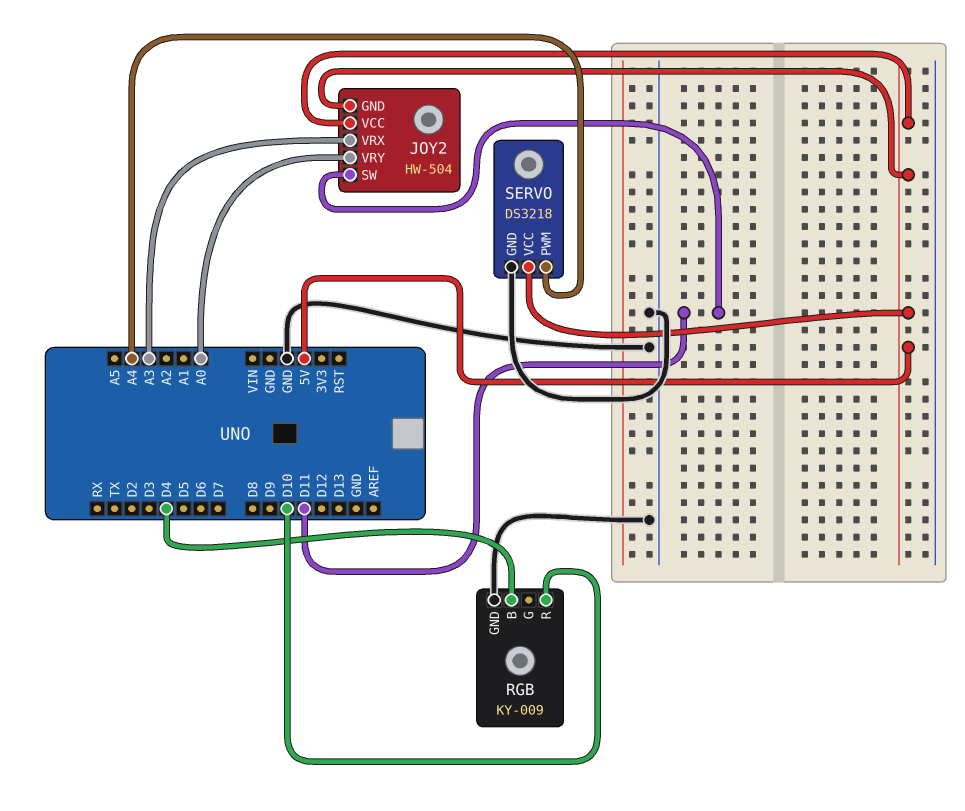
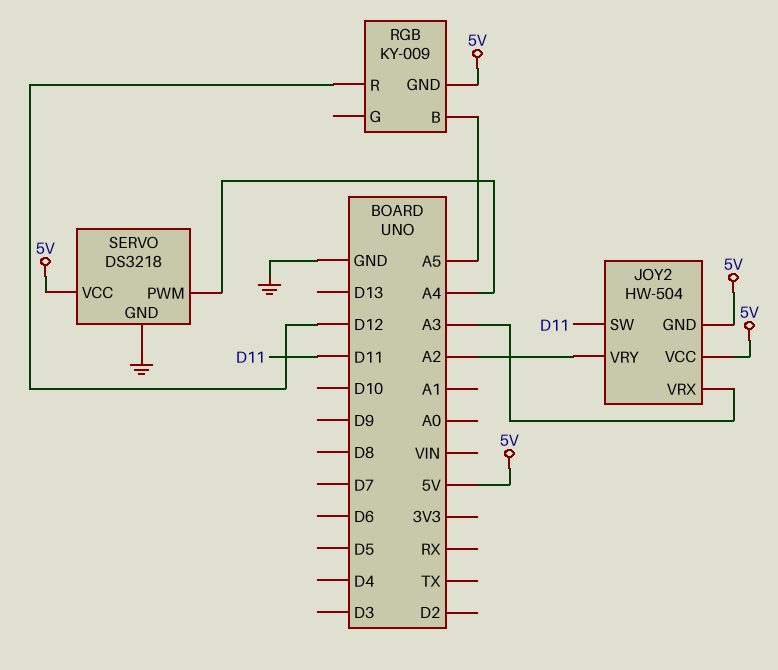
JOY2 pin VRY: A0 -> A2
RGB pin B: D4 -> A5
RGB pin GND: GND -> 5V
RGB pin R: D10 -> D12

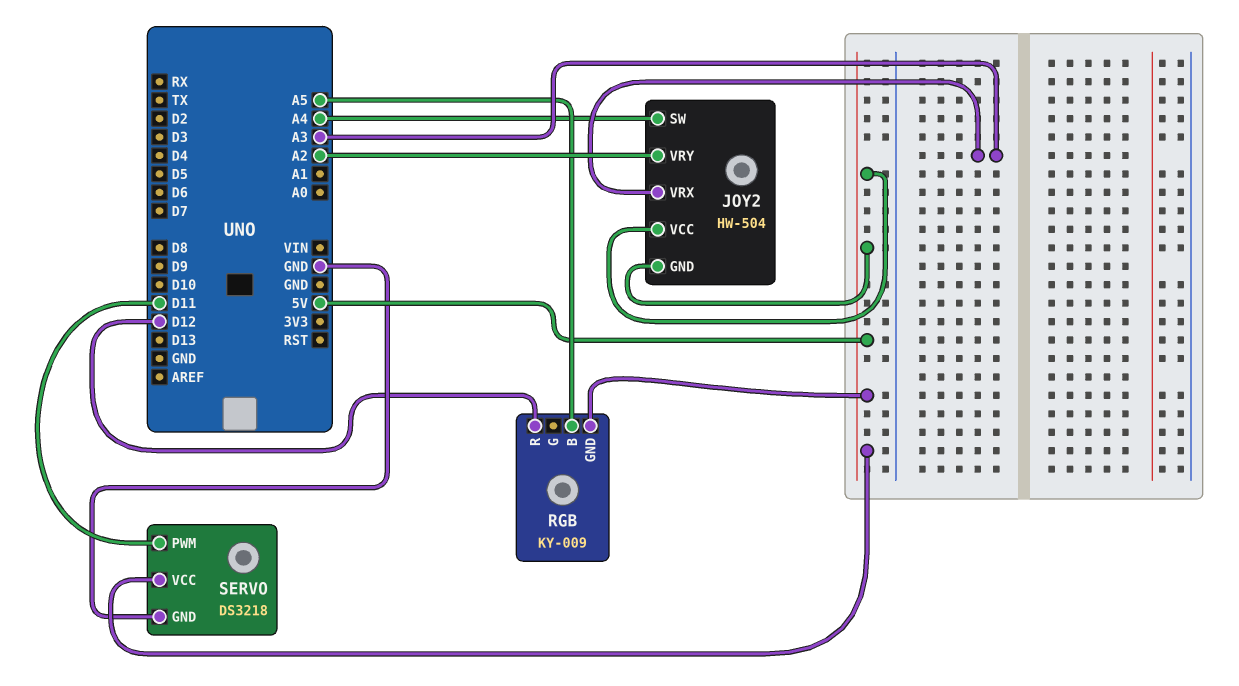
JOY2 pin SW: D11 -> A4
SERVO pin PWM: A4 -> D11

